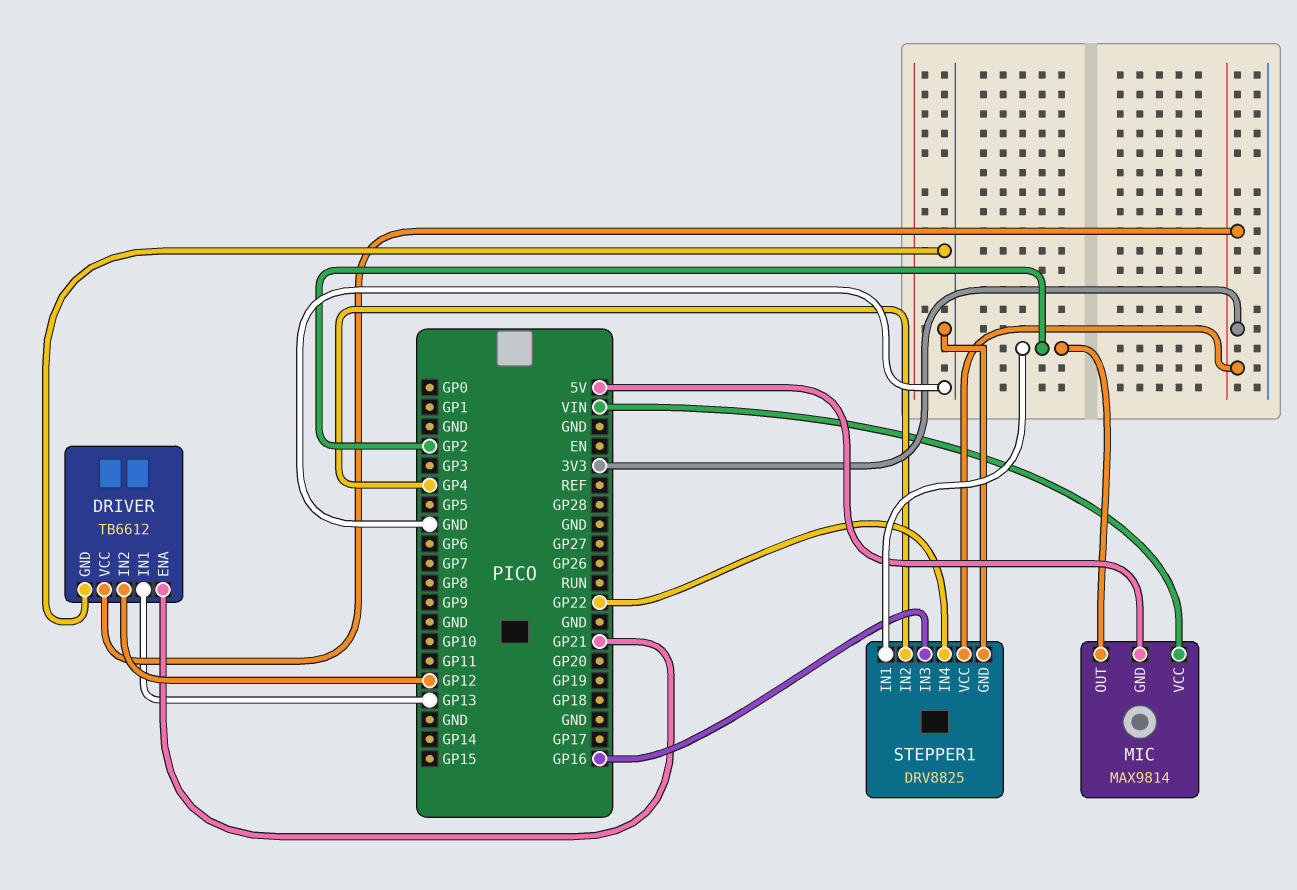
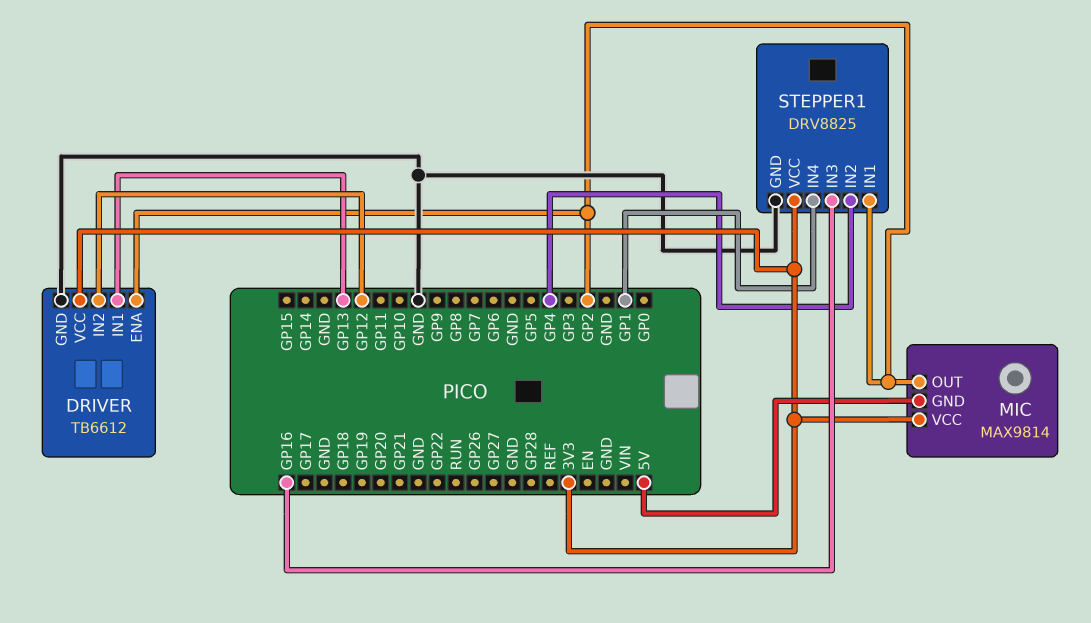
DRIVER pin ENA: GP21 -> GP2
MIC pin VCC: VIN -> 3V3
STEPPER1 pin IN4: GP22 -> GP1

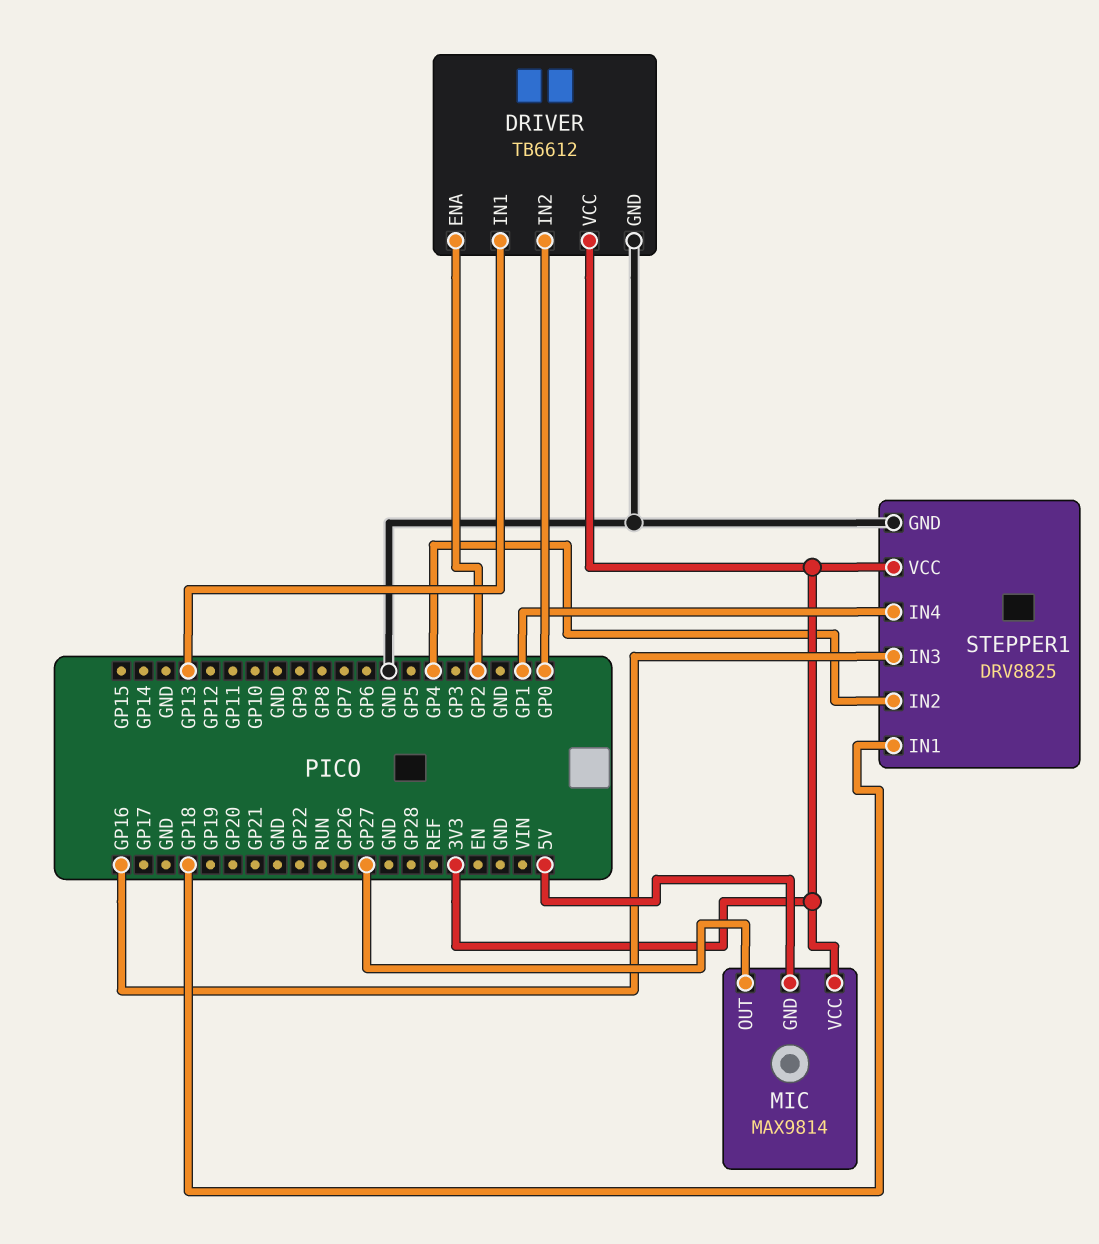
DRIVER pin IN2: GP12 -> GP0
MIC pin OUT: GP2 -> GP27
STEPPER1 pin IN1: GP2 -> GP18

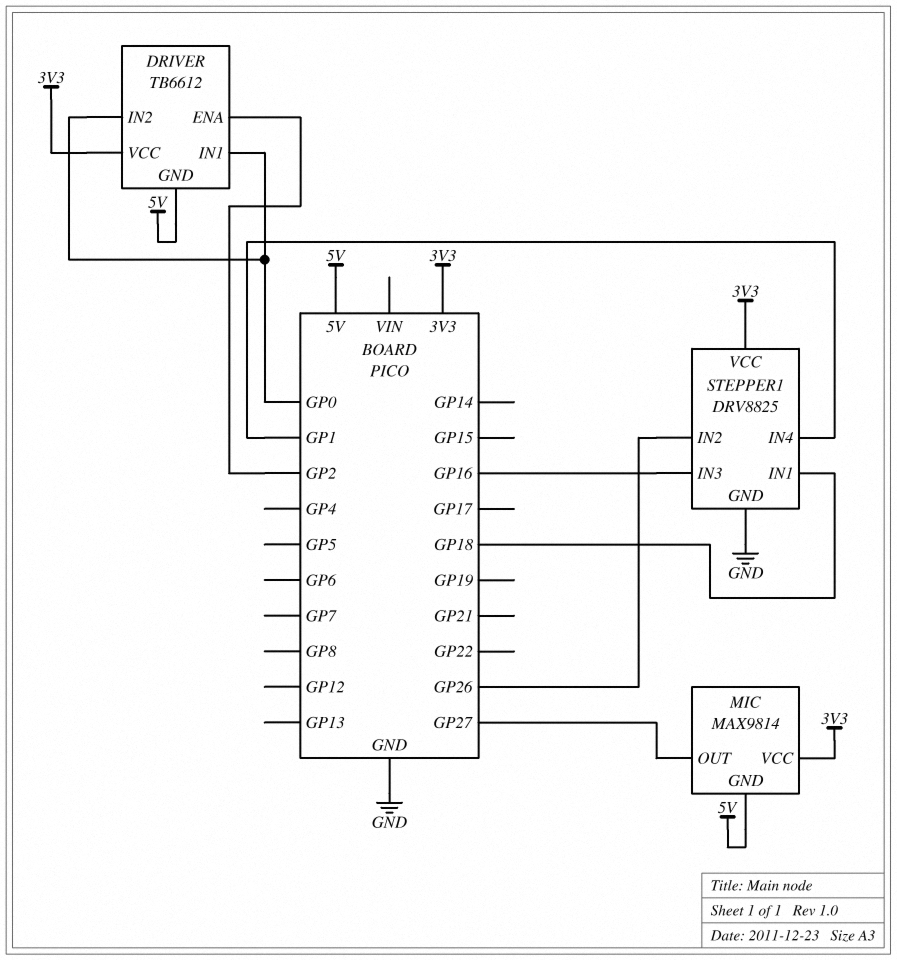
DRIVER pin GND: GND -> 5V
DRIVER pin IN1: GP13 -> GP0
STEPPER1 pin IN2: GP4 -> GP26

